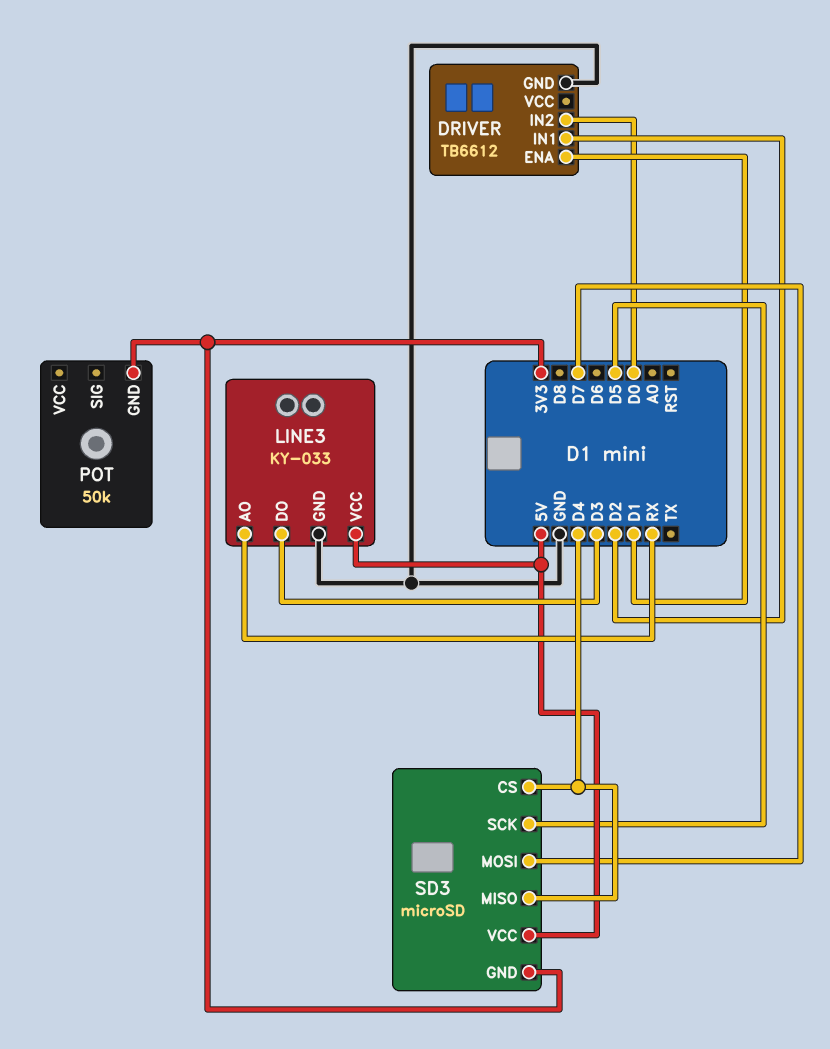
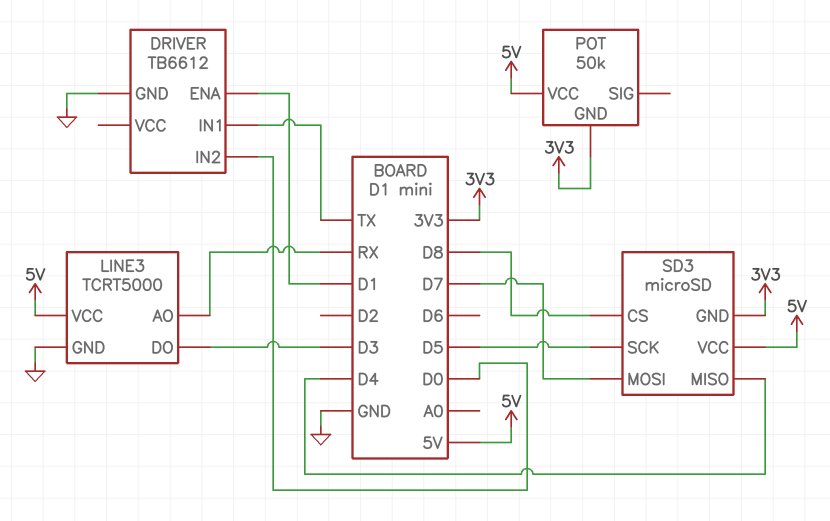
DRIVER pin IN1: D2 -> TX
LINE3: KY-033 -> TCRT5000
POT pin VCC: none -> 5V
SD3 pin CS: D4 -> D8

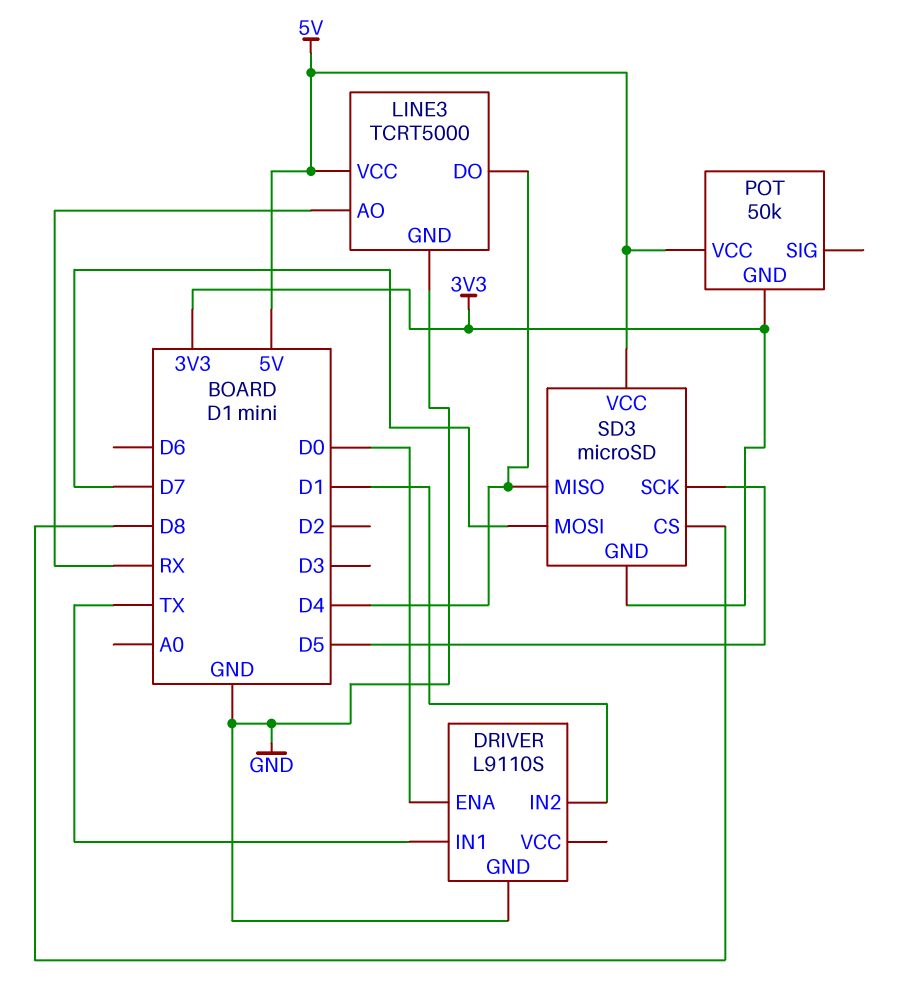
DRIVER: TB6612 -> L9110S
DRIVER pin ENA: D1 -> D0
DRIVER pin IN2: D0 -> D1
LINE3 pin DO: D3 -> D4

